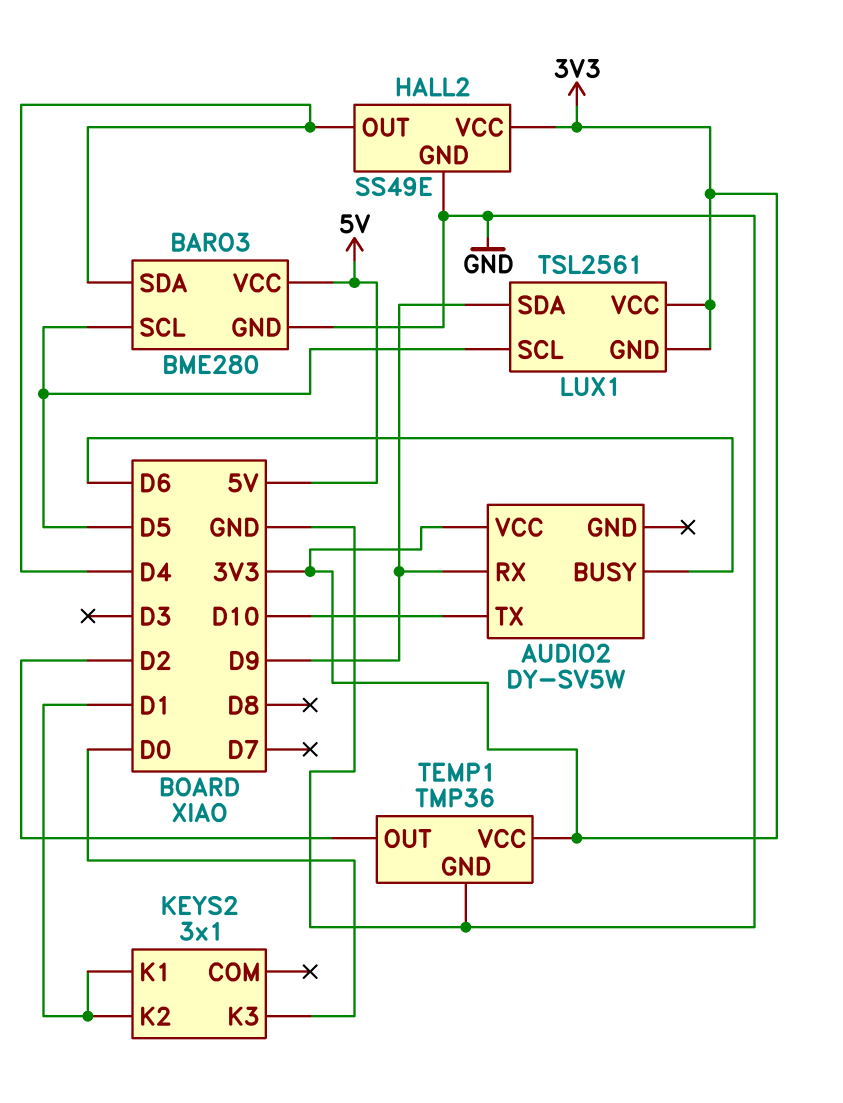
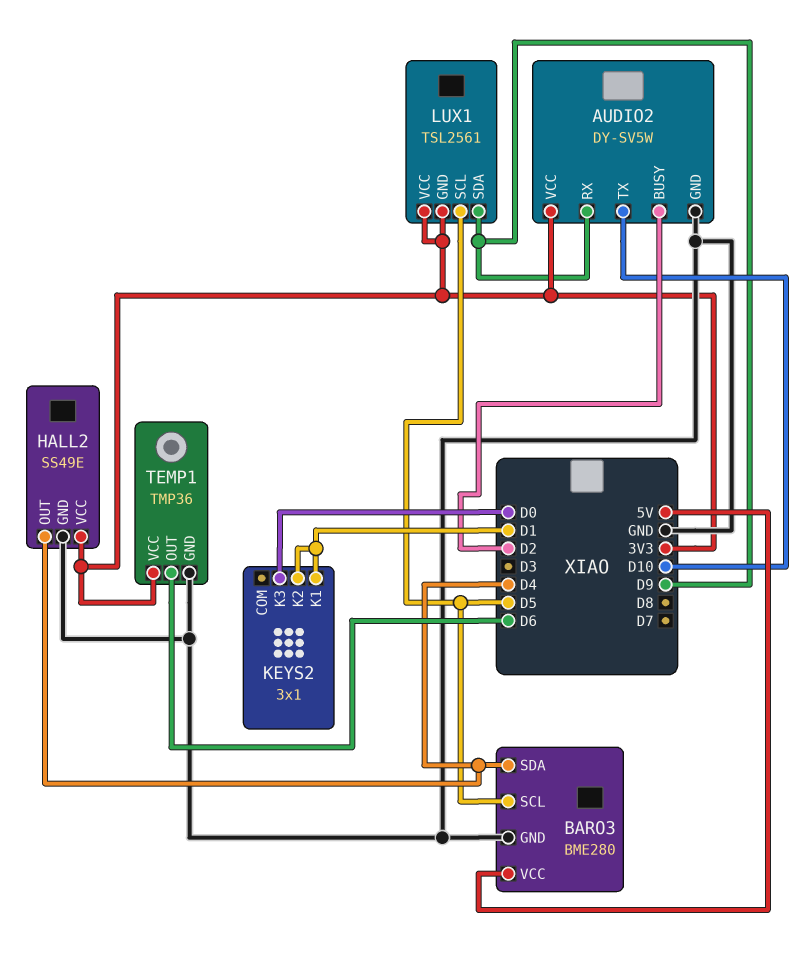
AUDIO2 pin BUSY: D6 -> D2
AUDIO2 pin GND: none -> GND
TEMP1 pin OUT: D2 -> D6

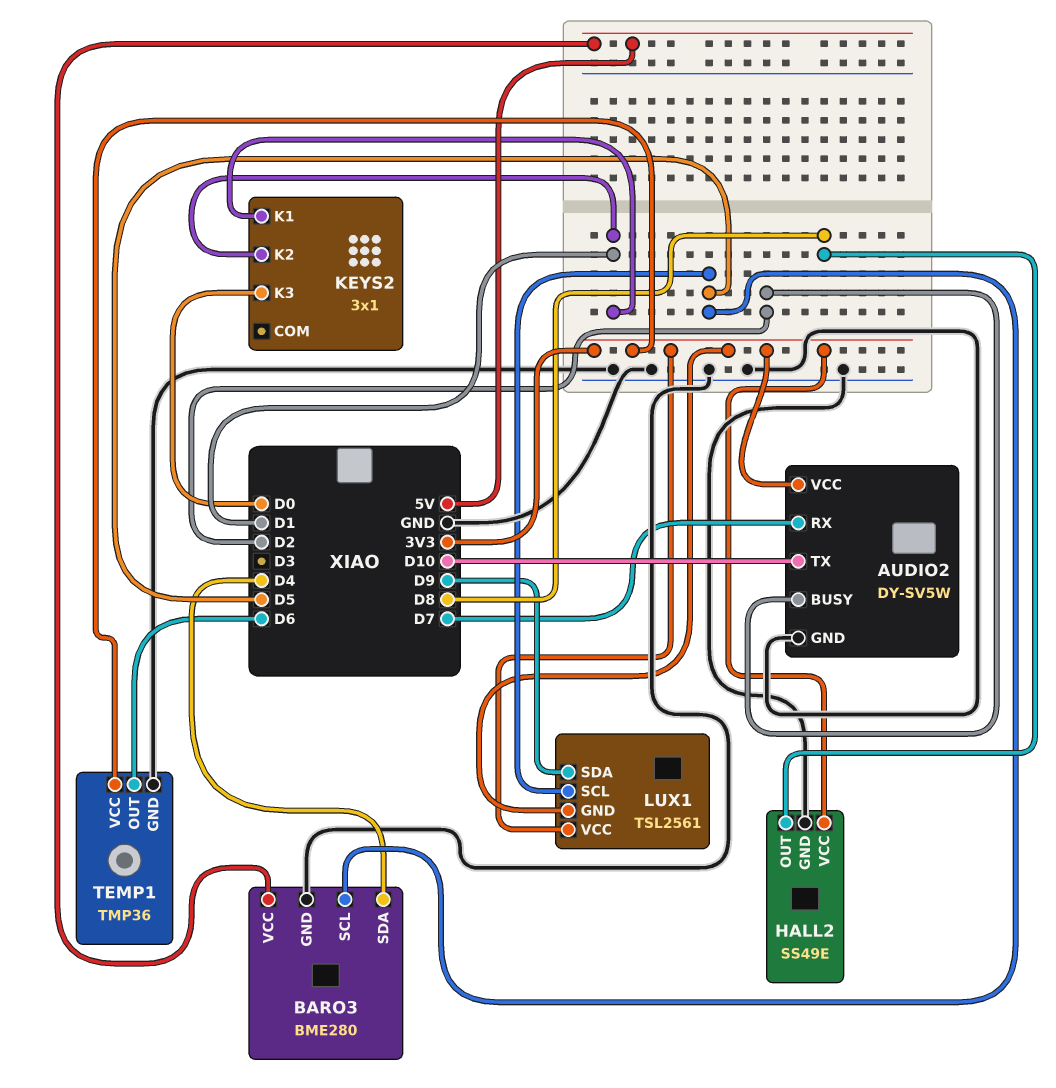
AUDIO2 pin RX: D9 -> D7
HALL2 pin OUT: D4 -> D8

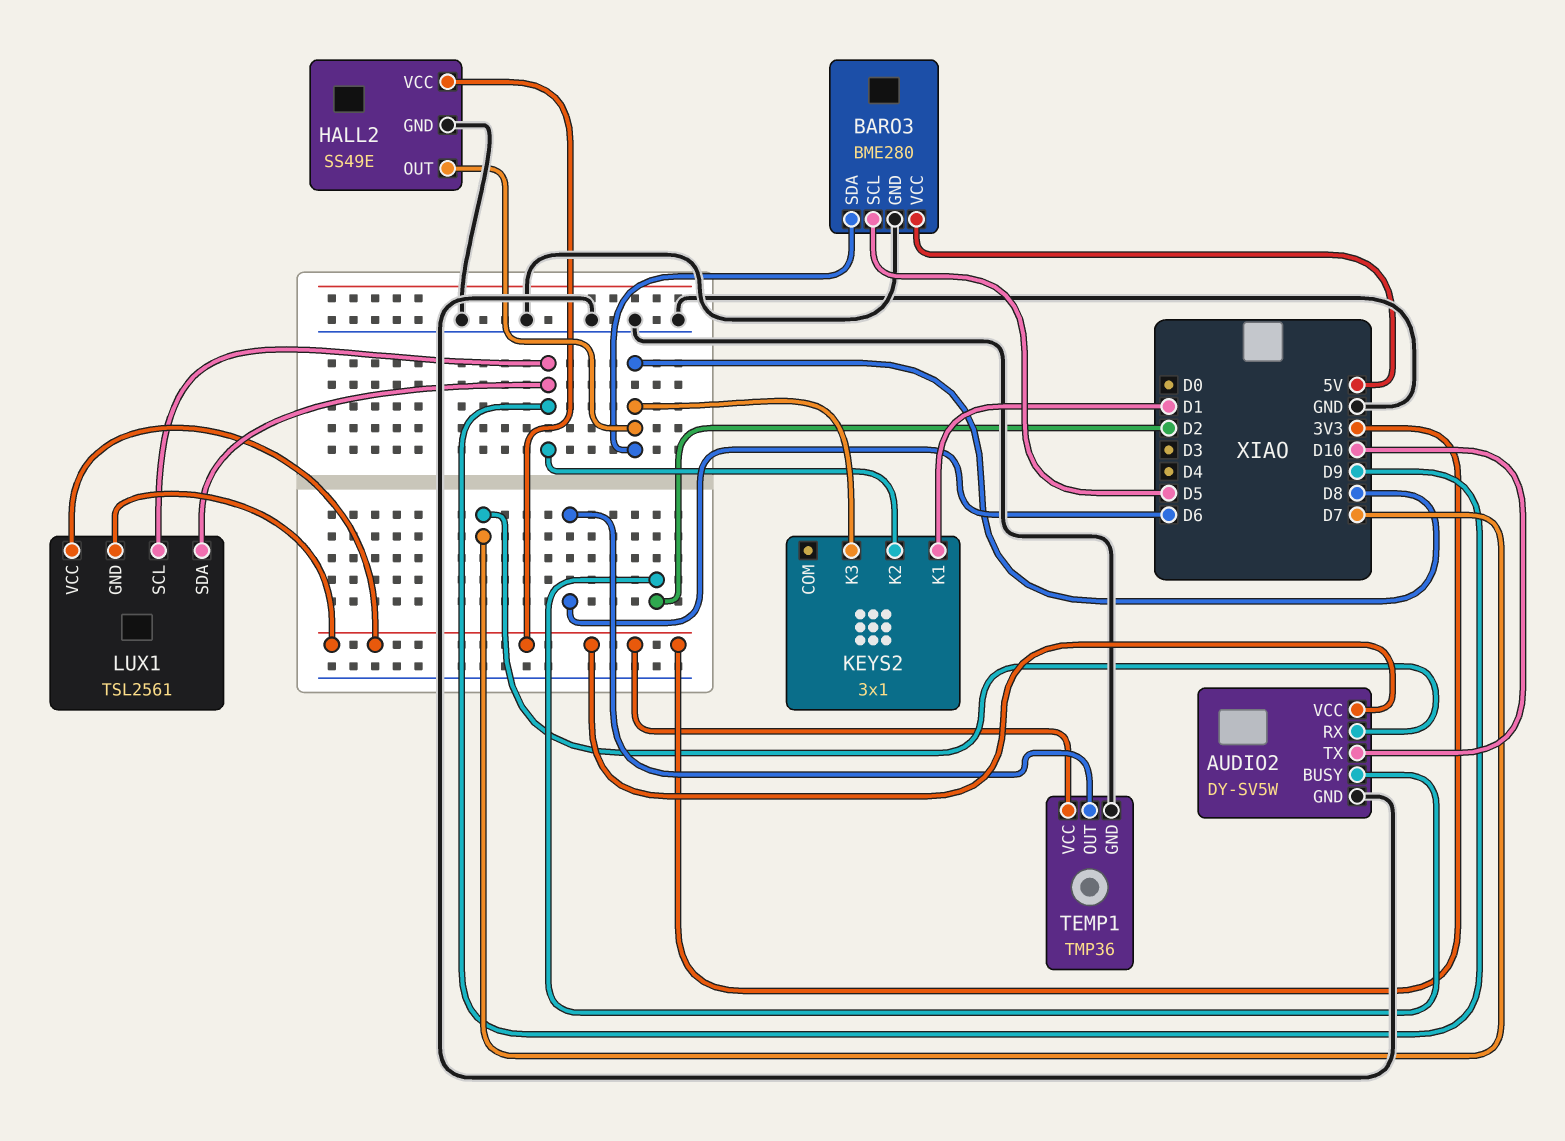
BARO3 pin SDA: D4 -> D8
KEYS2 pin K2: D1 -> D9
KEYS2 pin K3: D0 -> D8
LUX1 pin SCL: D5 -> D9

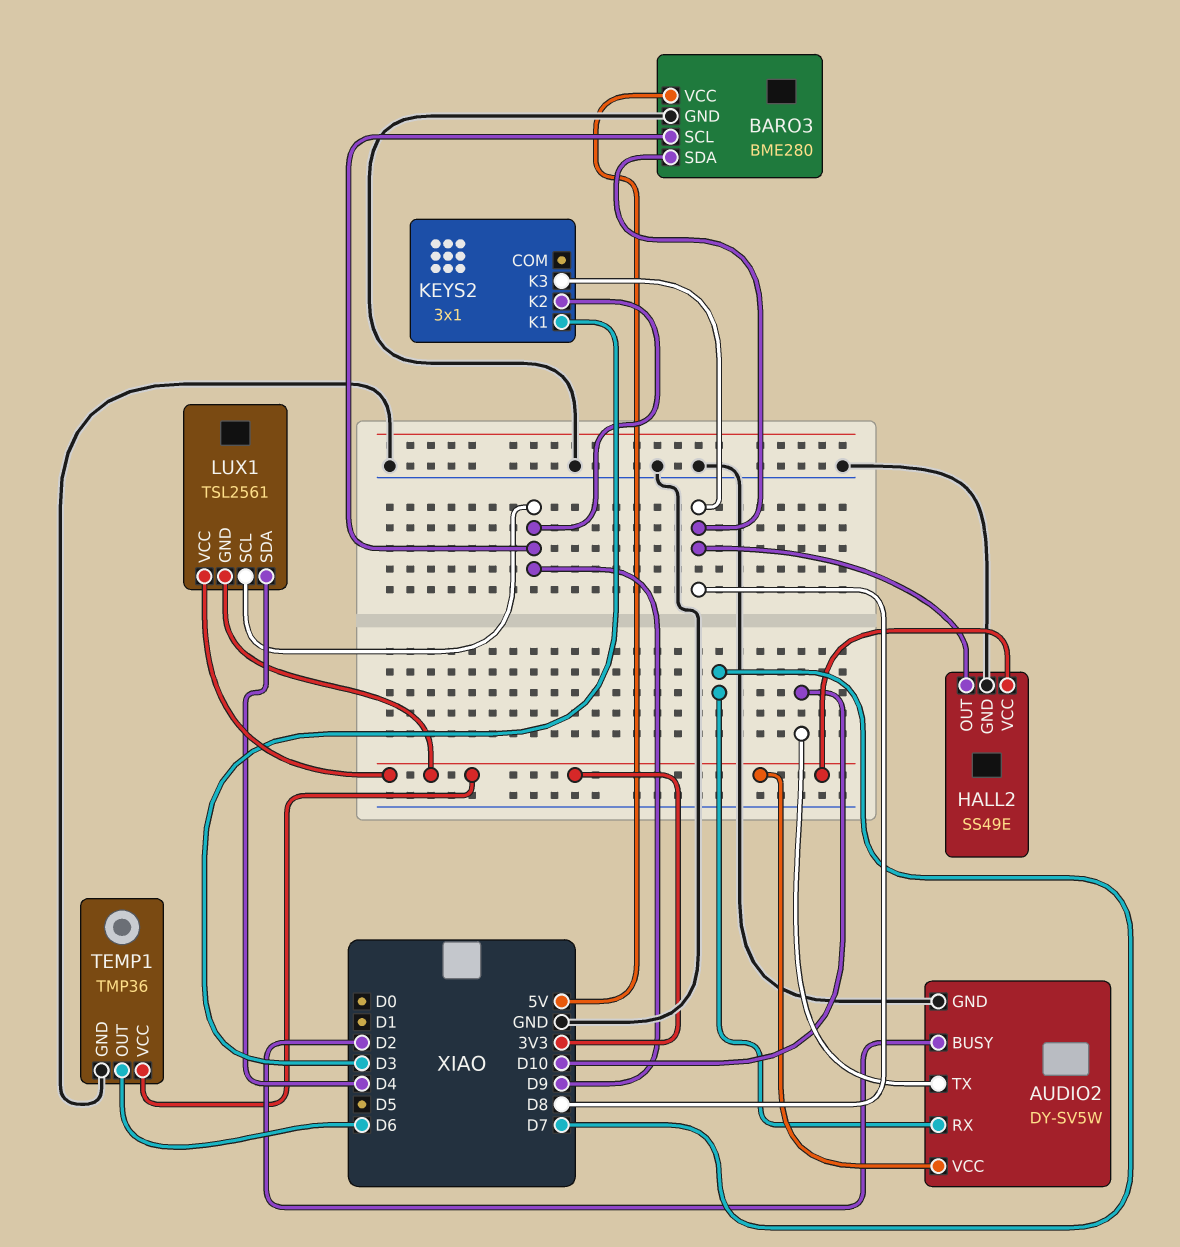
BARO3 pin SCL: D5 -> D9
KEYS2 pin K1: D1 -> D3
LUX1 pin SDA: D9 -> D4

